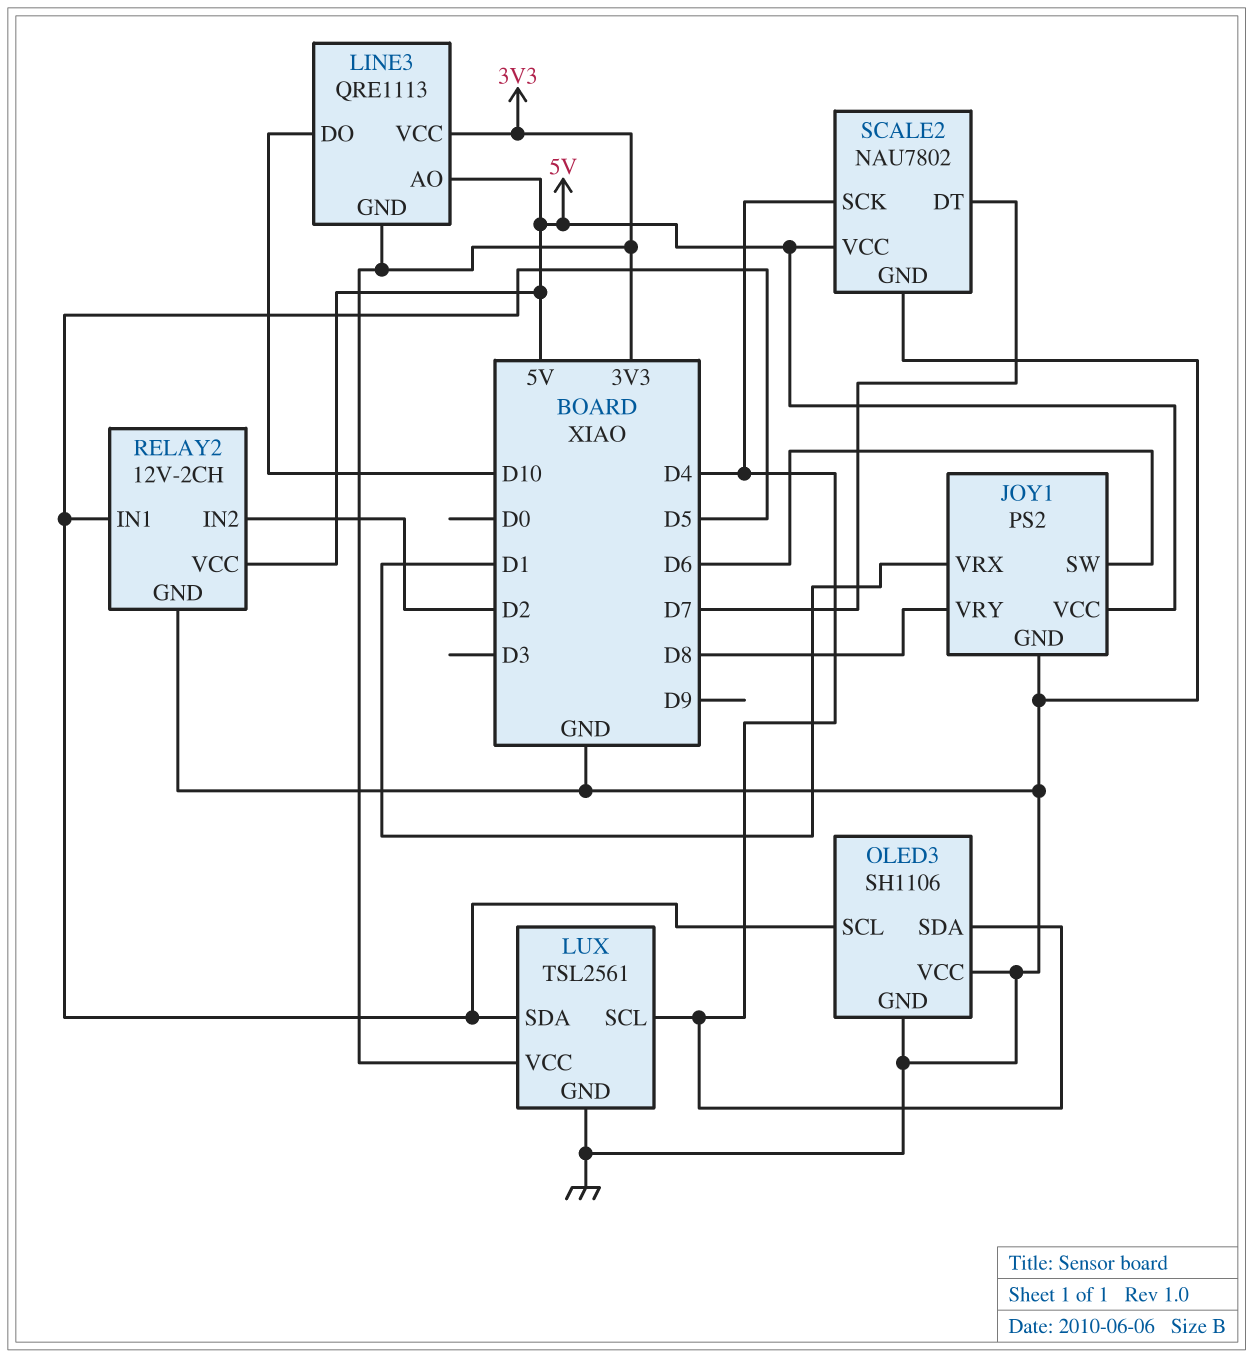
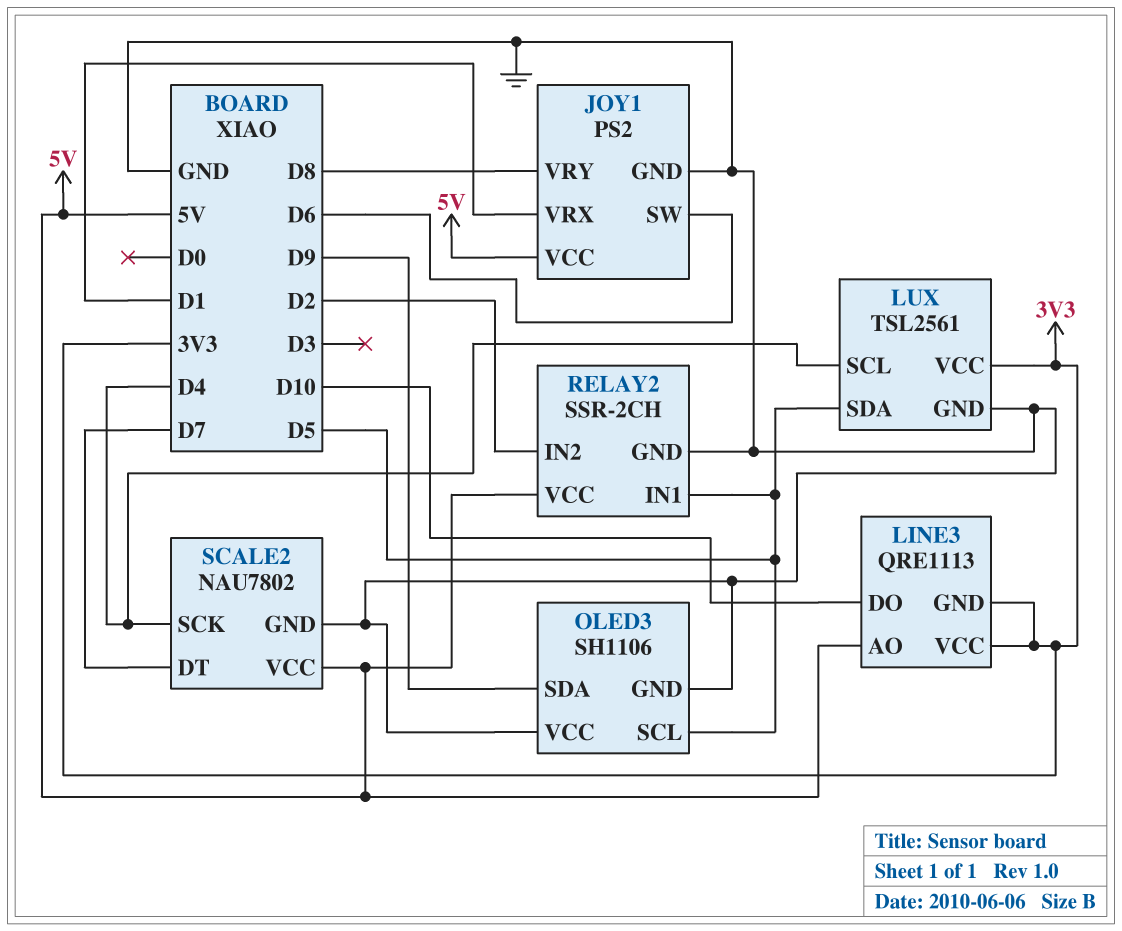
OLED3 pin SDA: D4 -> D9
RELAY2: 12V-2CH -> SSR-2CH

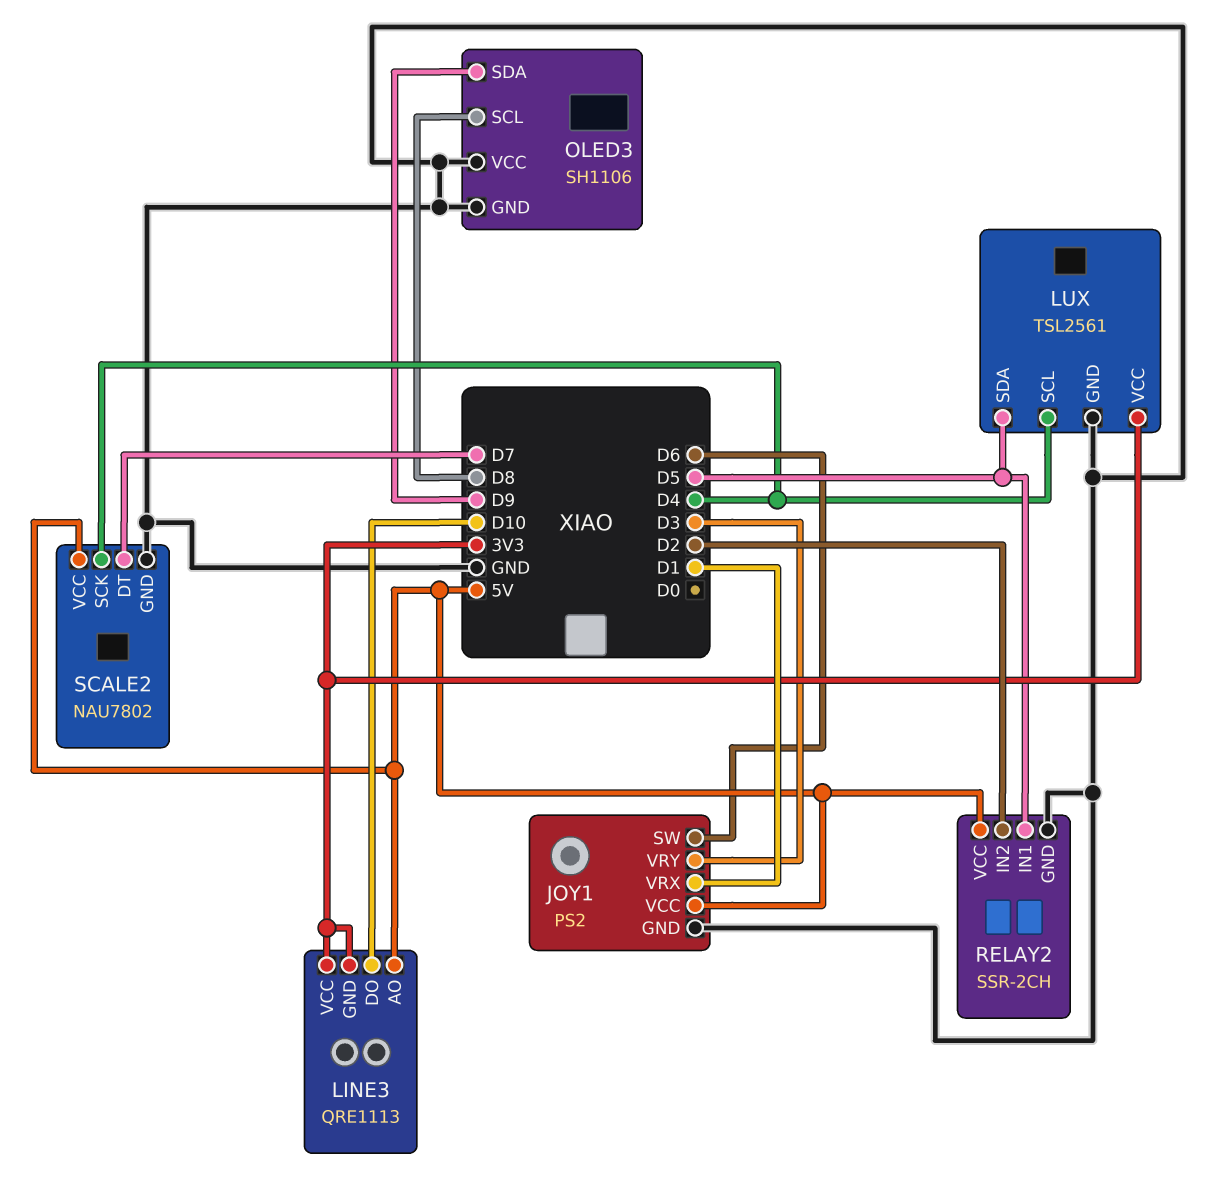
JOY1 pin VRY: D8 -> D3
OLED3 pin SCL: D5 -> D8

